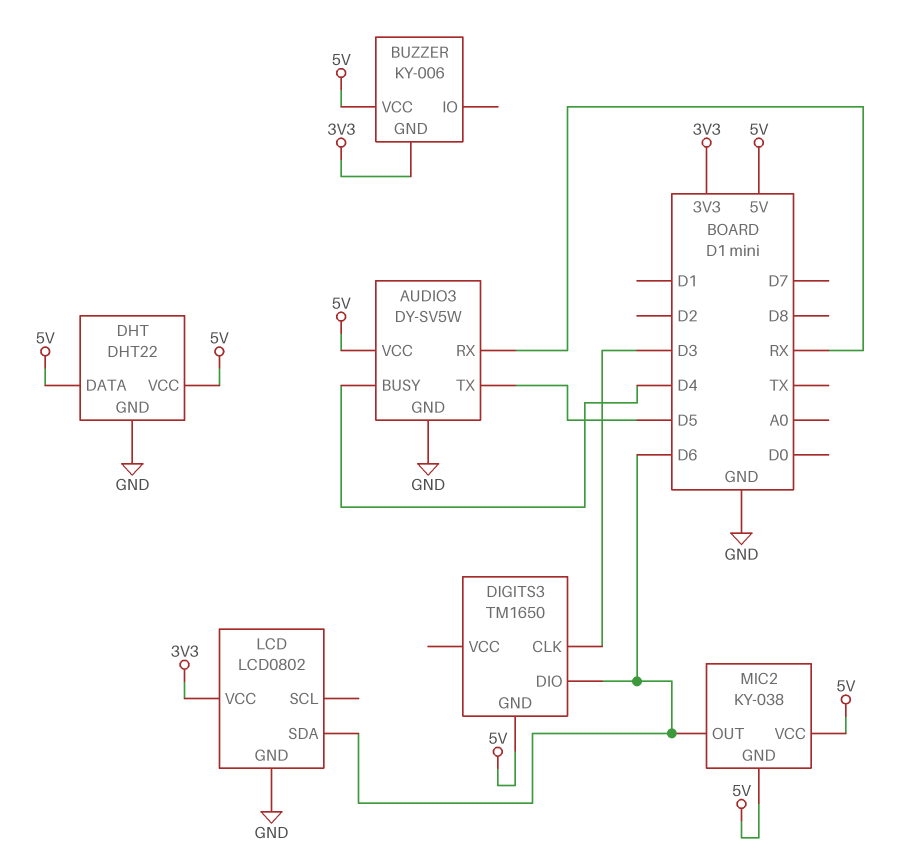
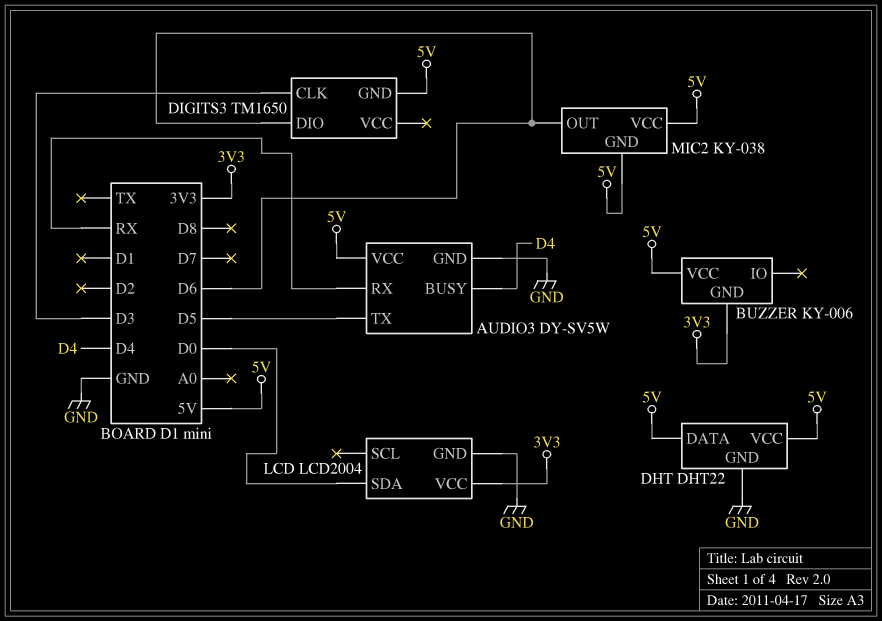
LCD: LCD0802 -> LCD2004
LCD pin SDA: D6 -> D0

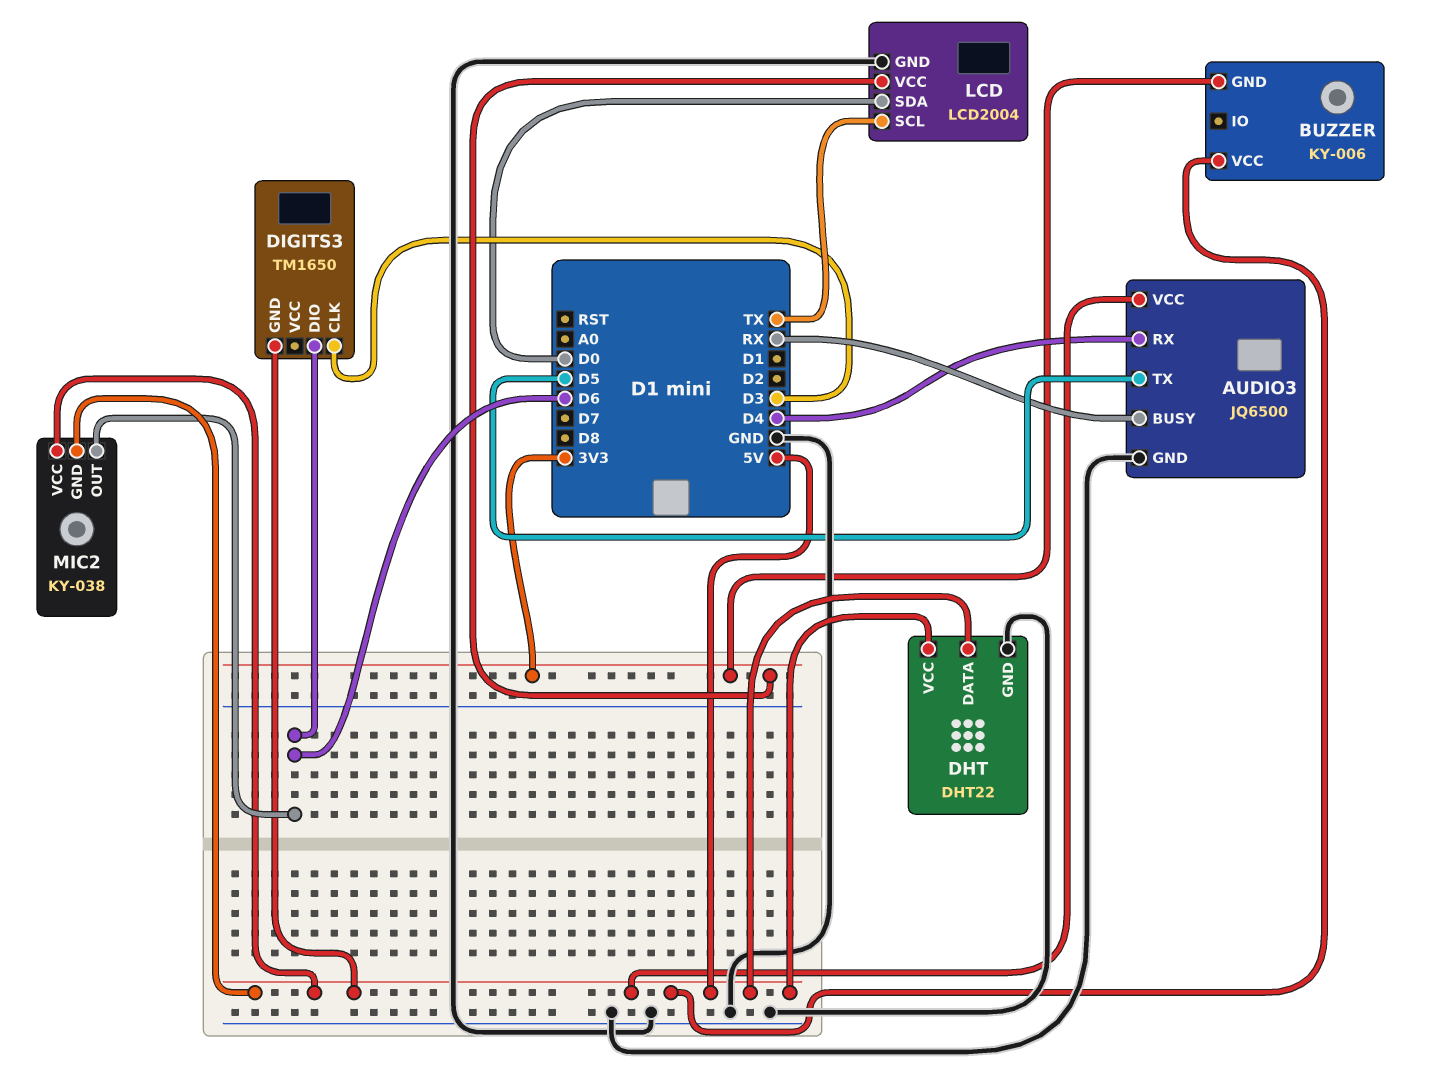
AUDIO3: DY-SV5W -> JQ6500
AUDIO3 pin BUSY: D4 -> RX
AUDIO3 pin RX: RX -> D4
LCD pin SCL: none -> TX

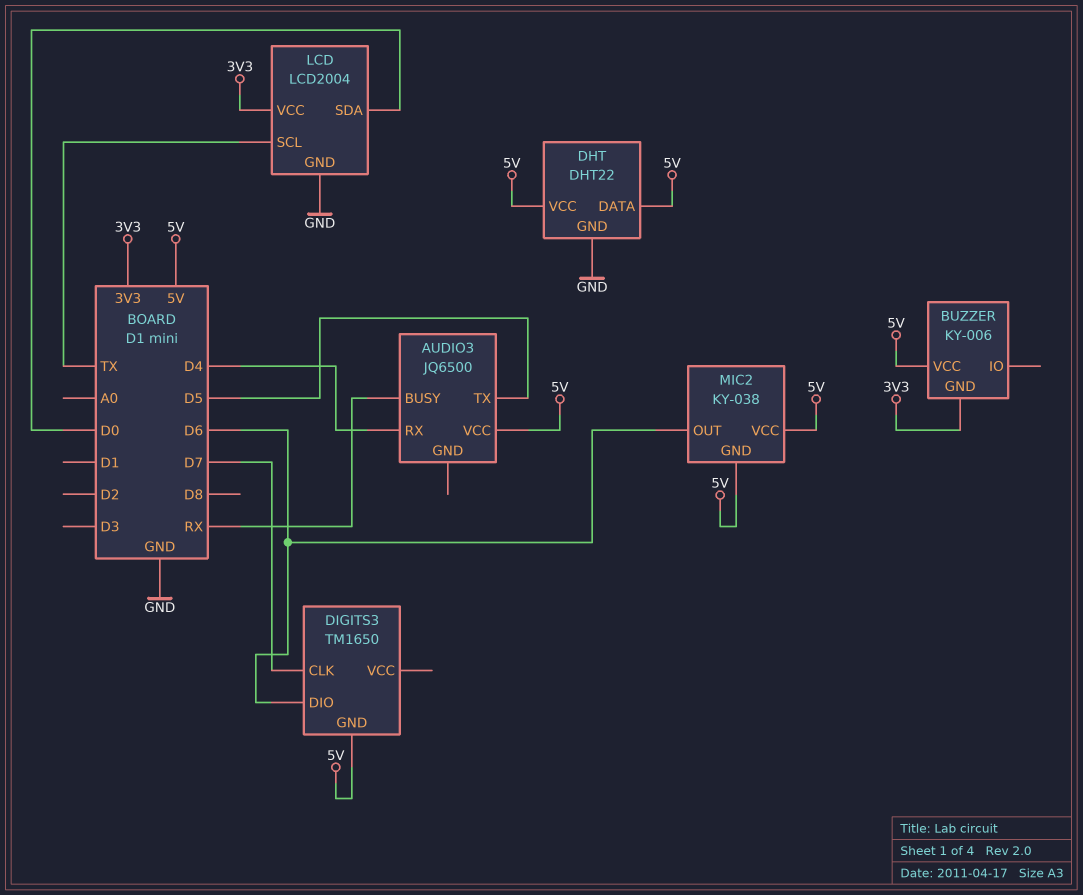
AUDIO3 pin GND: GND -> none
DIGITS3 pin CLK: D3 -> D7

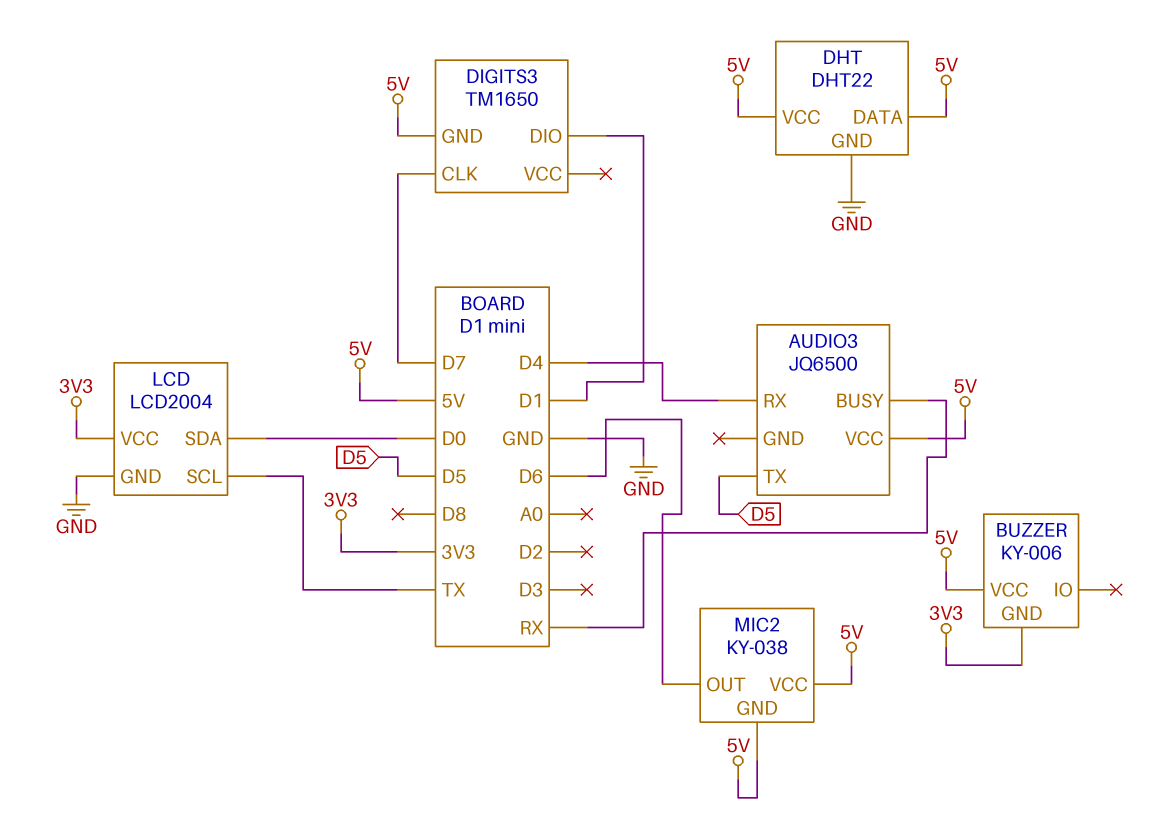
DIGITS3 pin DIO: D6 -> D1

